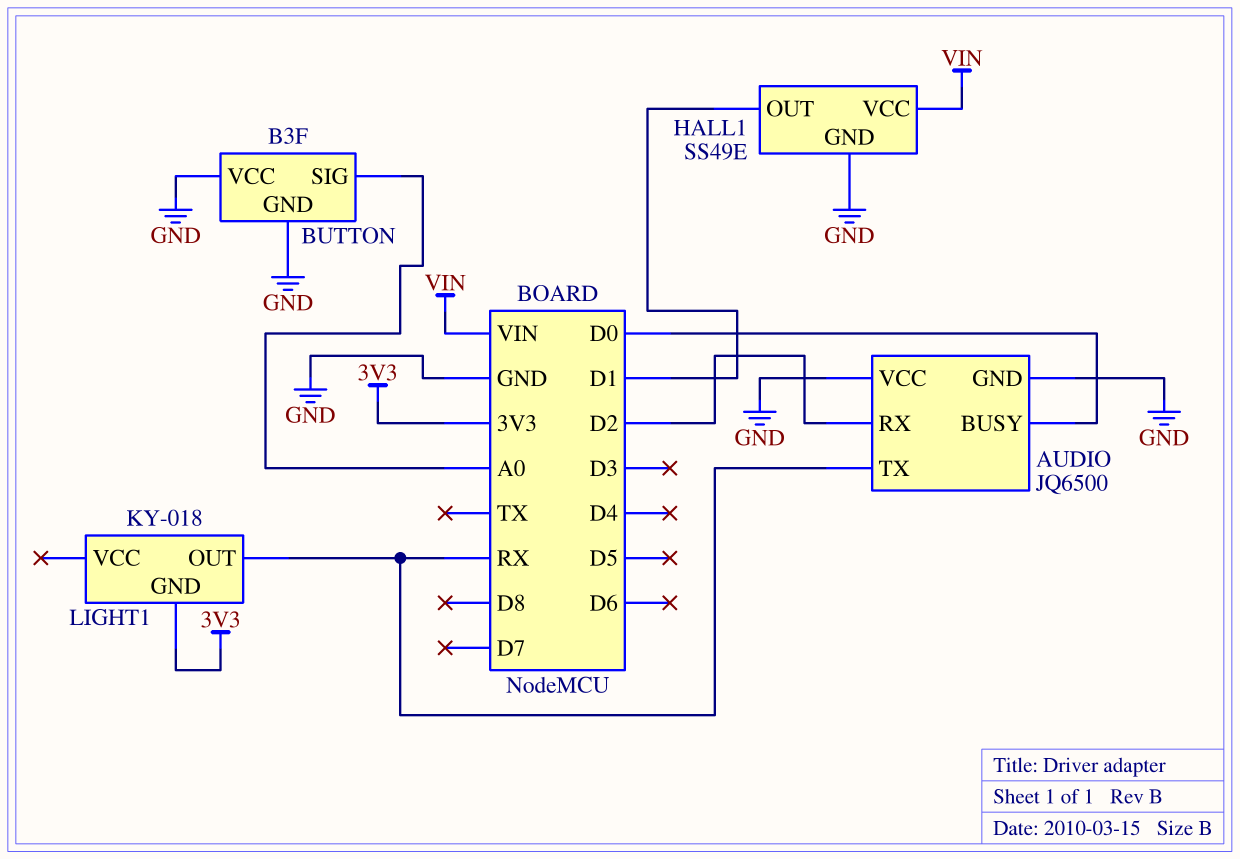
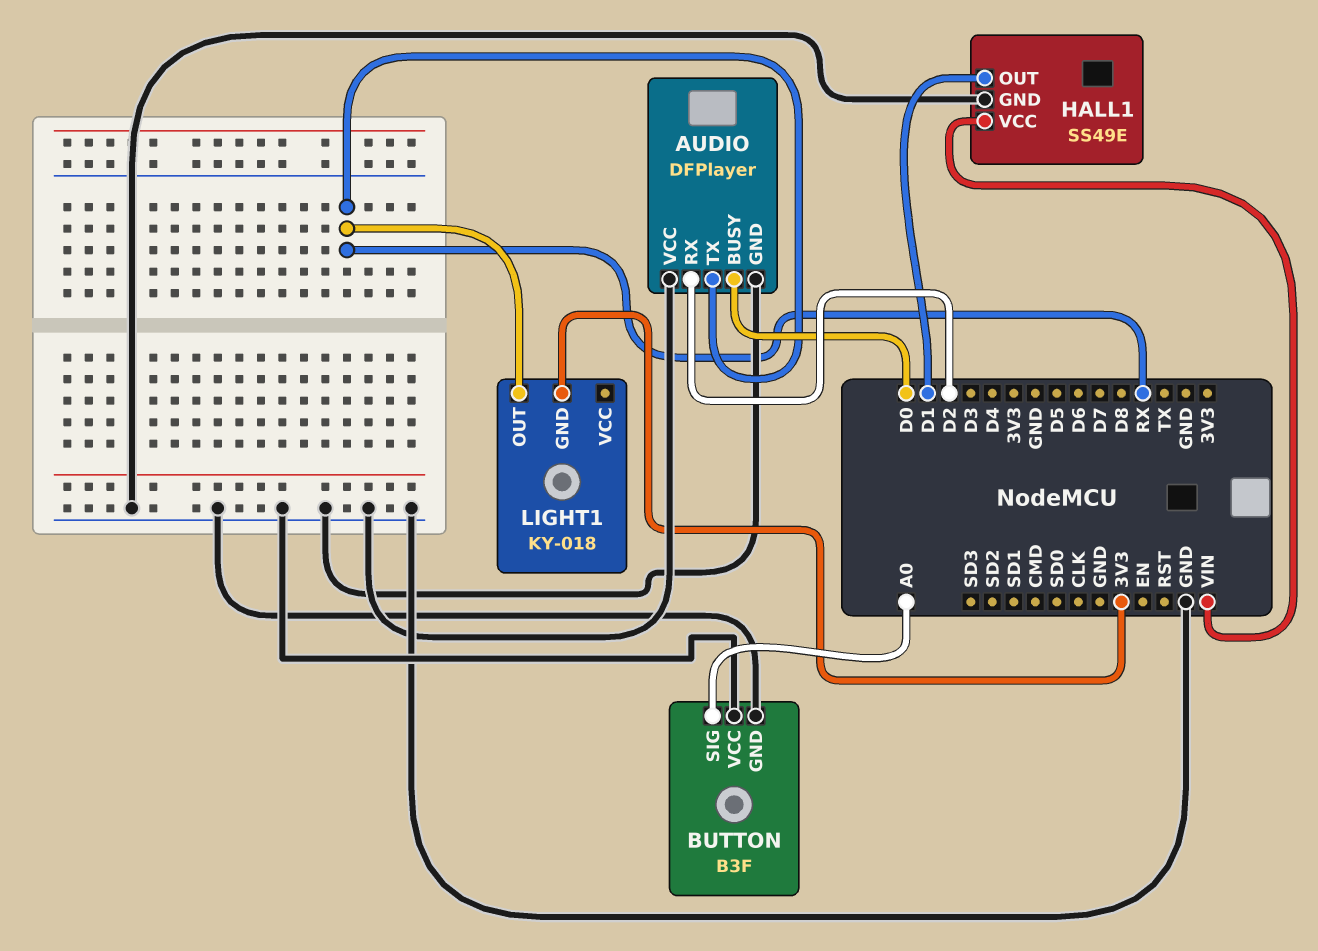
AUDIO: JQ6500 -> DFPlayer

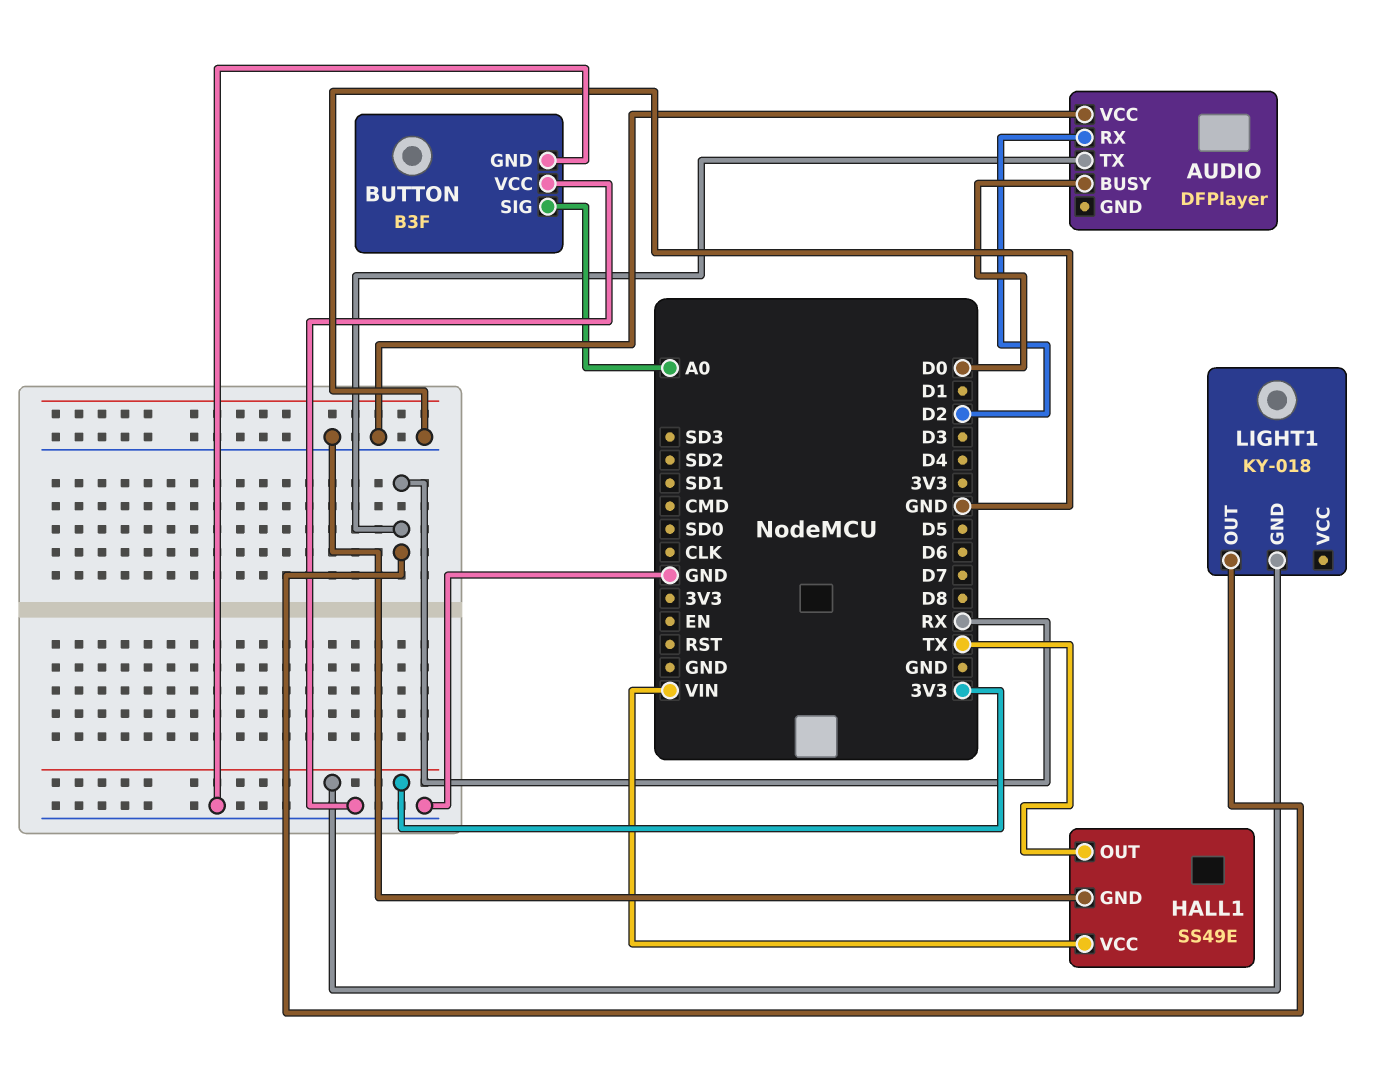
AUDIO pin GND: GND -> none
HALL1 pin OUT: D1 -> TX

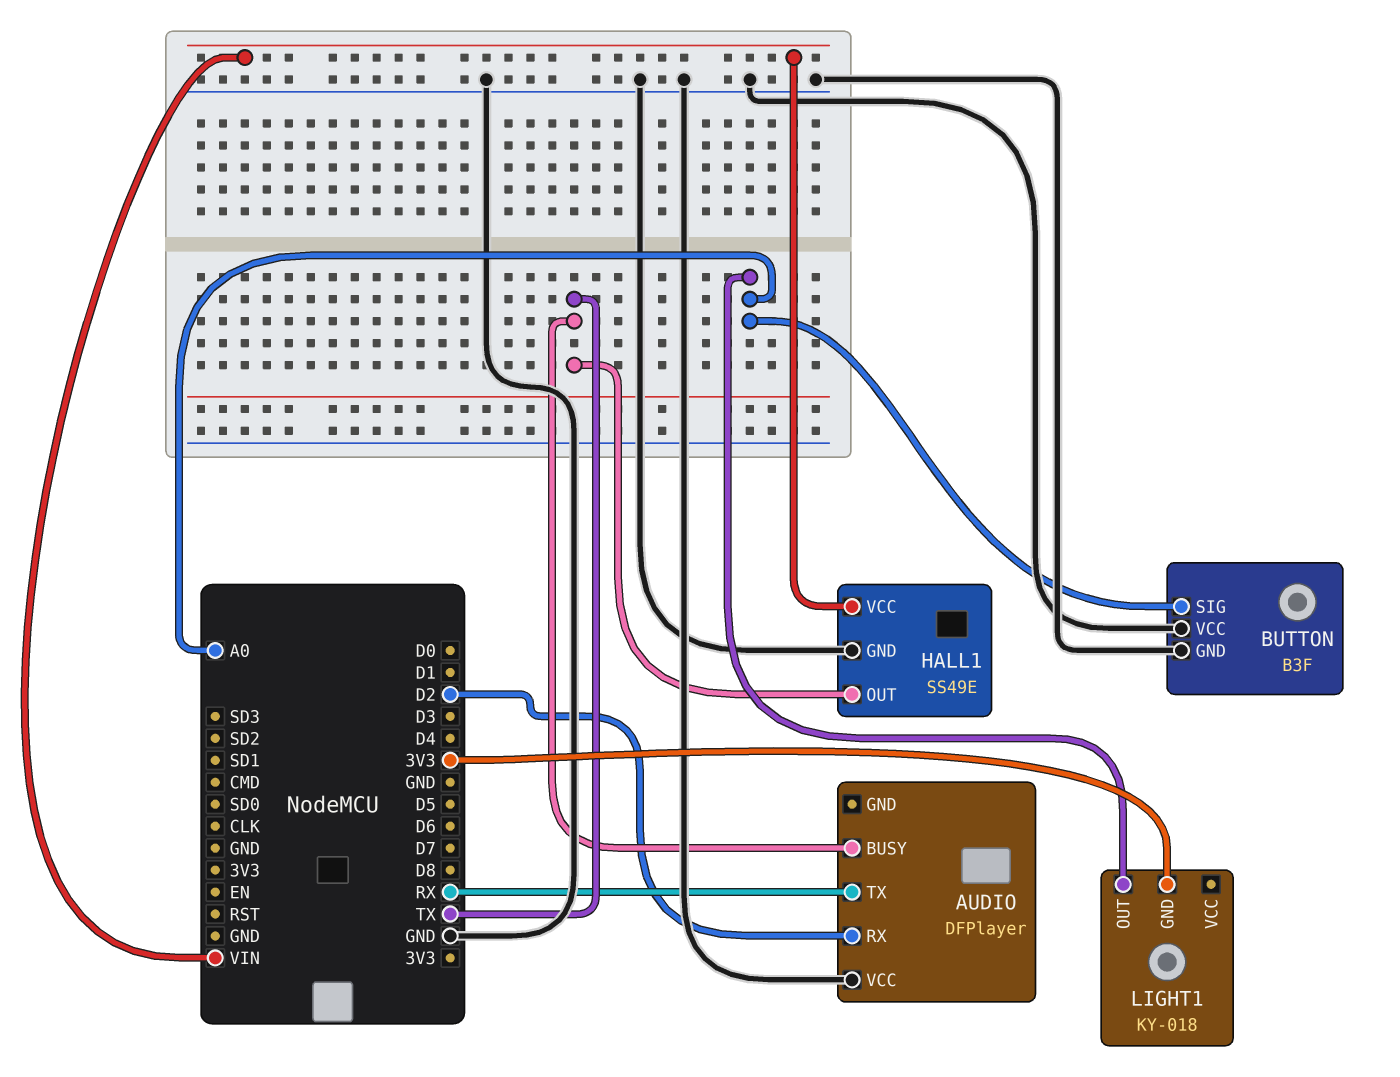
AUDIO pin BUSY: D0 -> TX
LIGHT1 pin OUT: RX -> A0

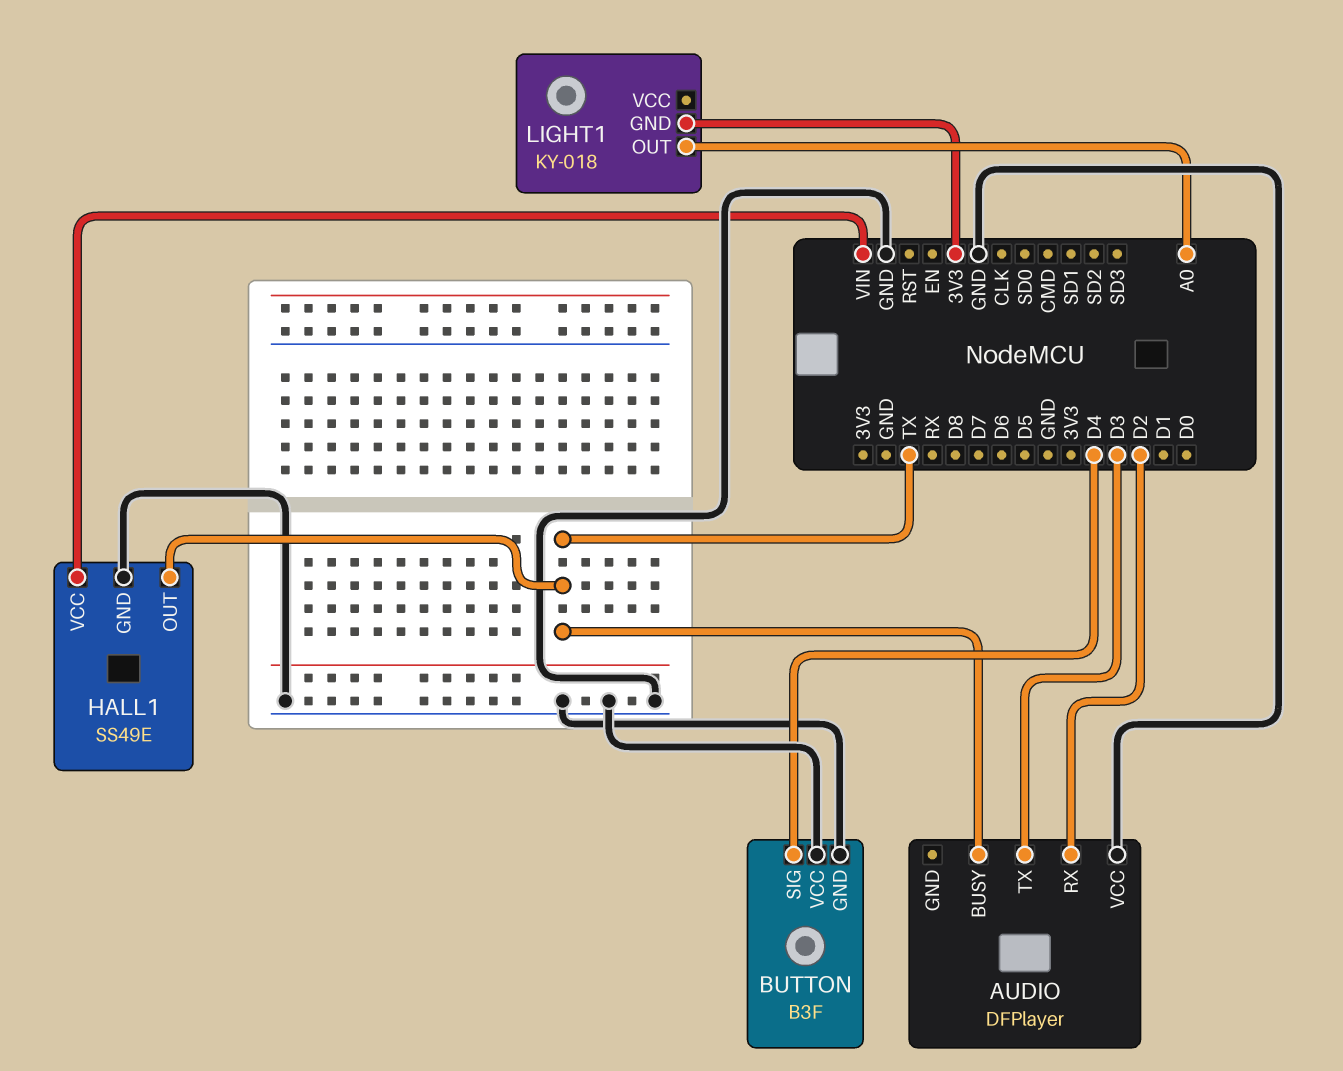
AUDIO pin TX: RX -> D3
BUTTON pin SIG: A0 -> D4

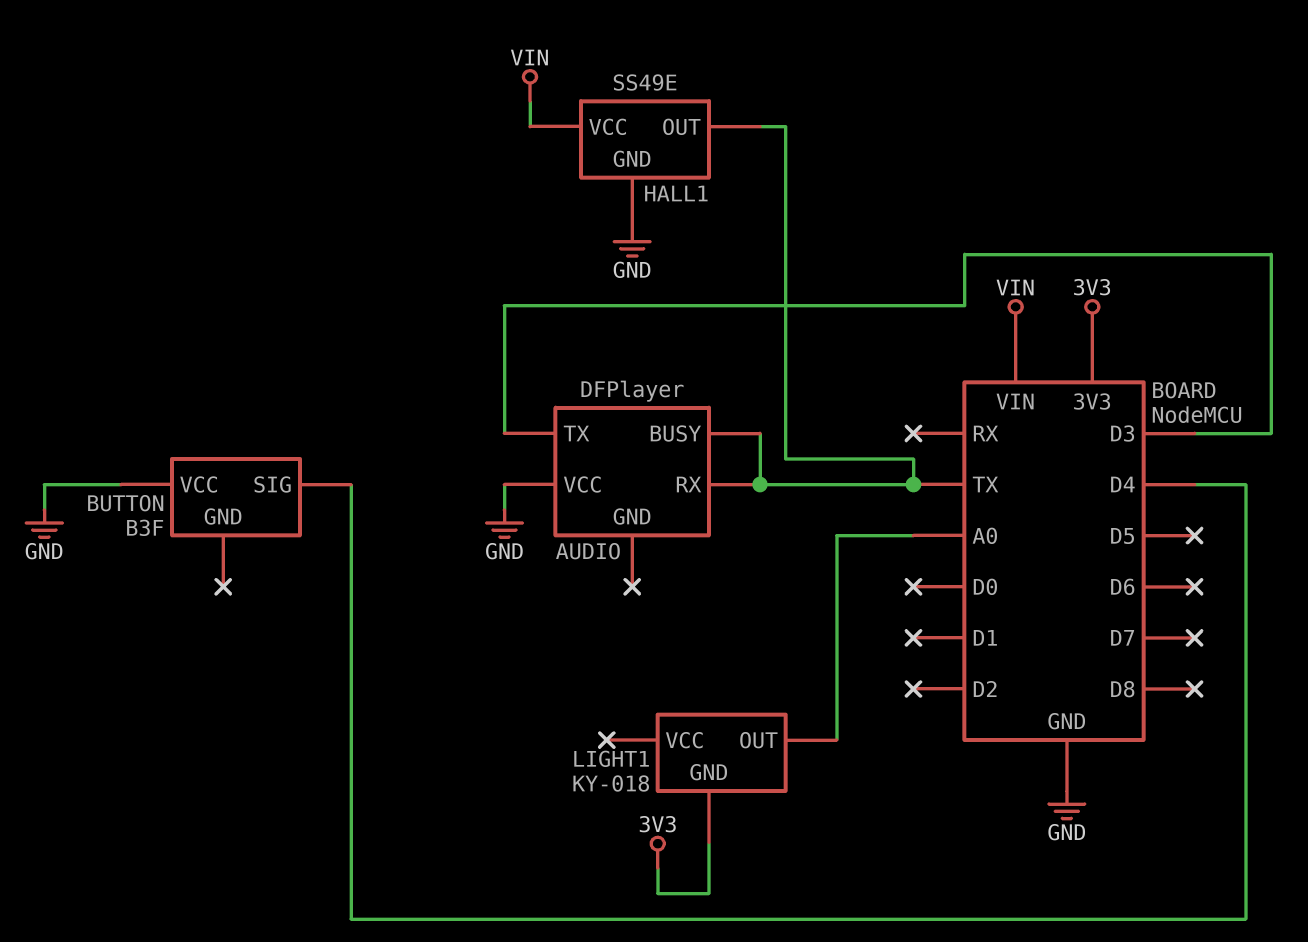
AUDIO pin RX: D2 -> TX
BUTTON pin GND: GND -> none

